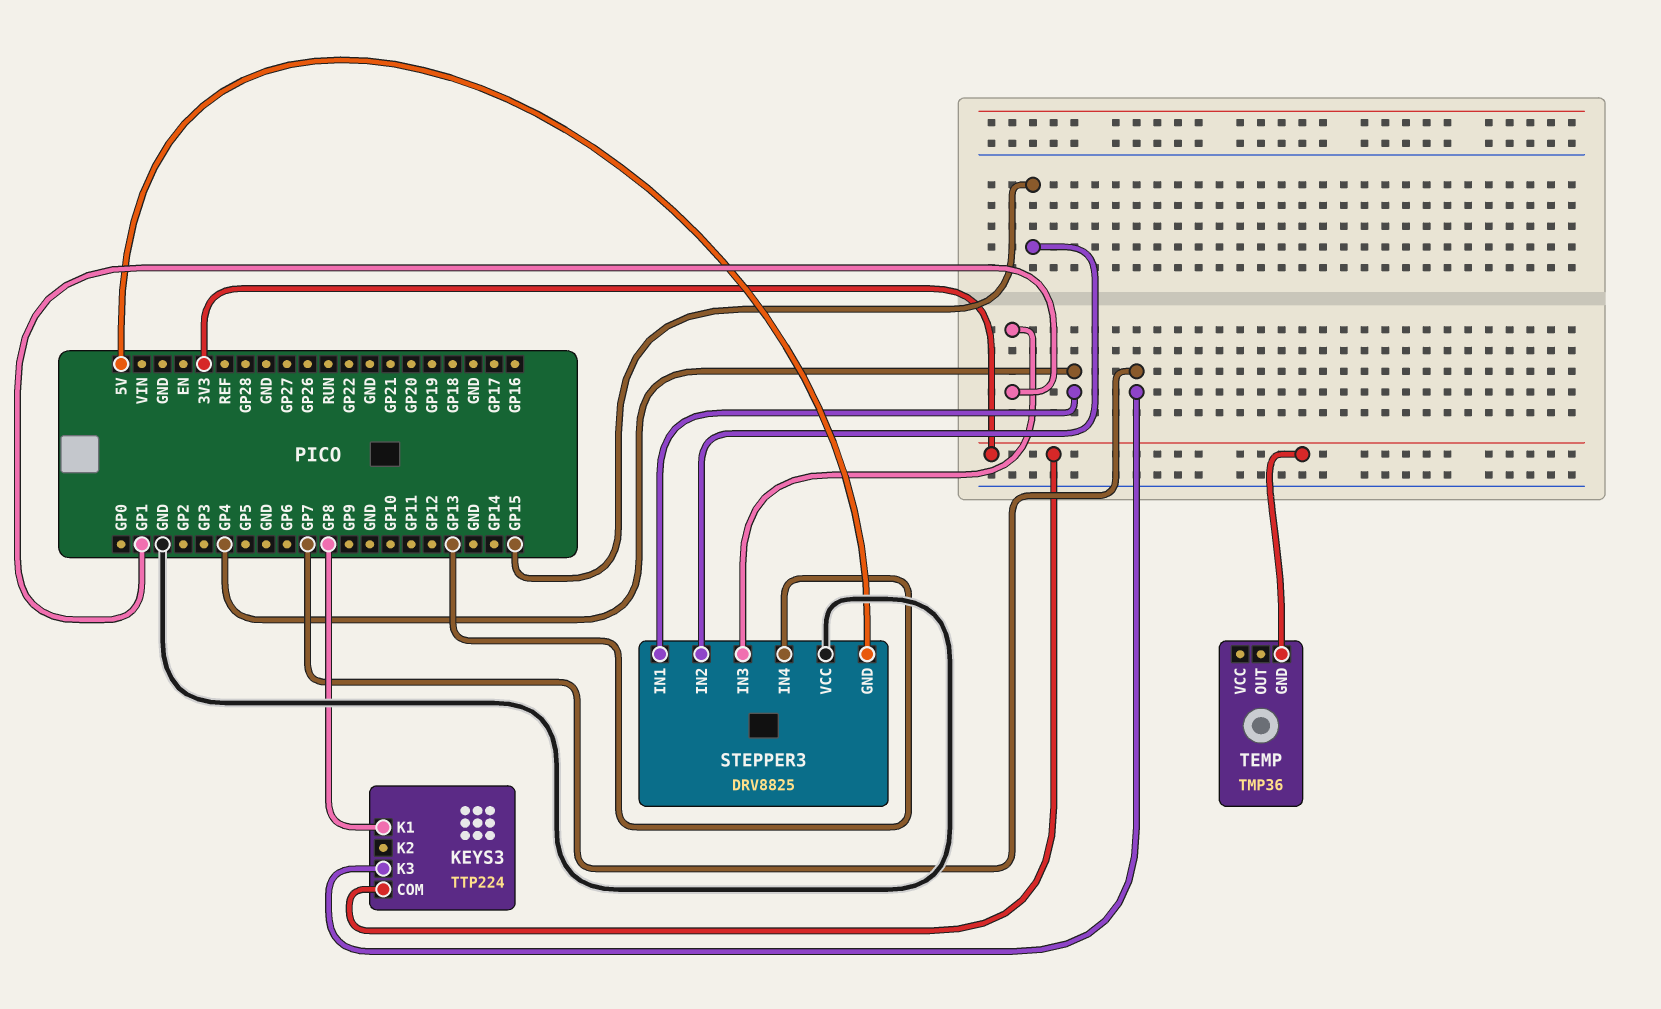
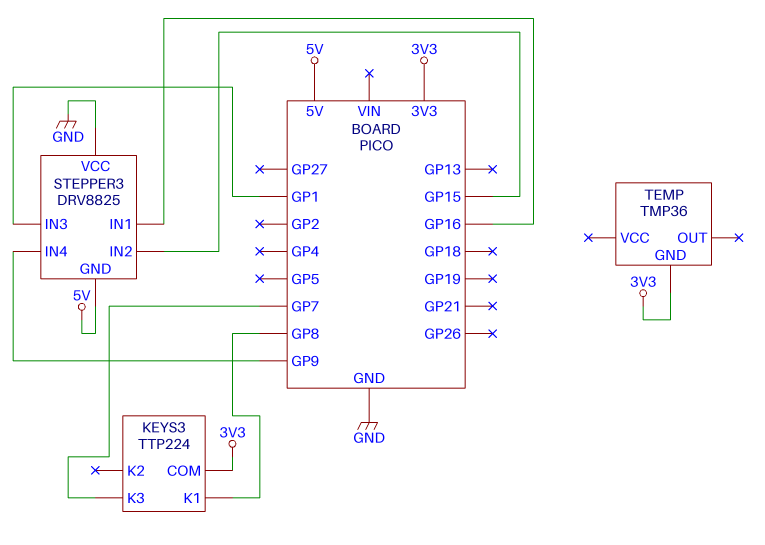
STEPPER3 pin IN1: GP4 -> GP16
STEPPER3 pin IN4: GP13 -> GP9

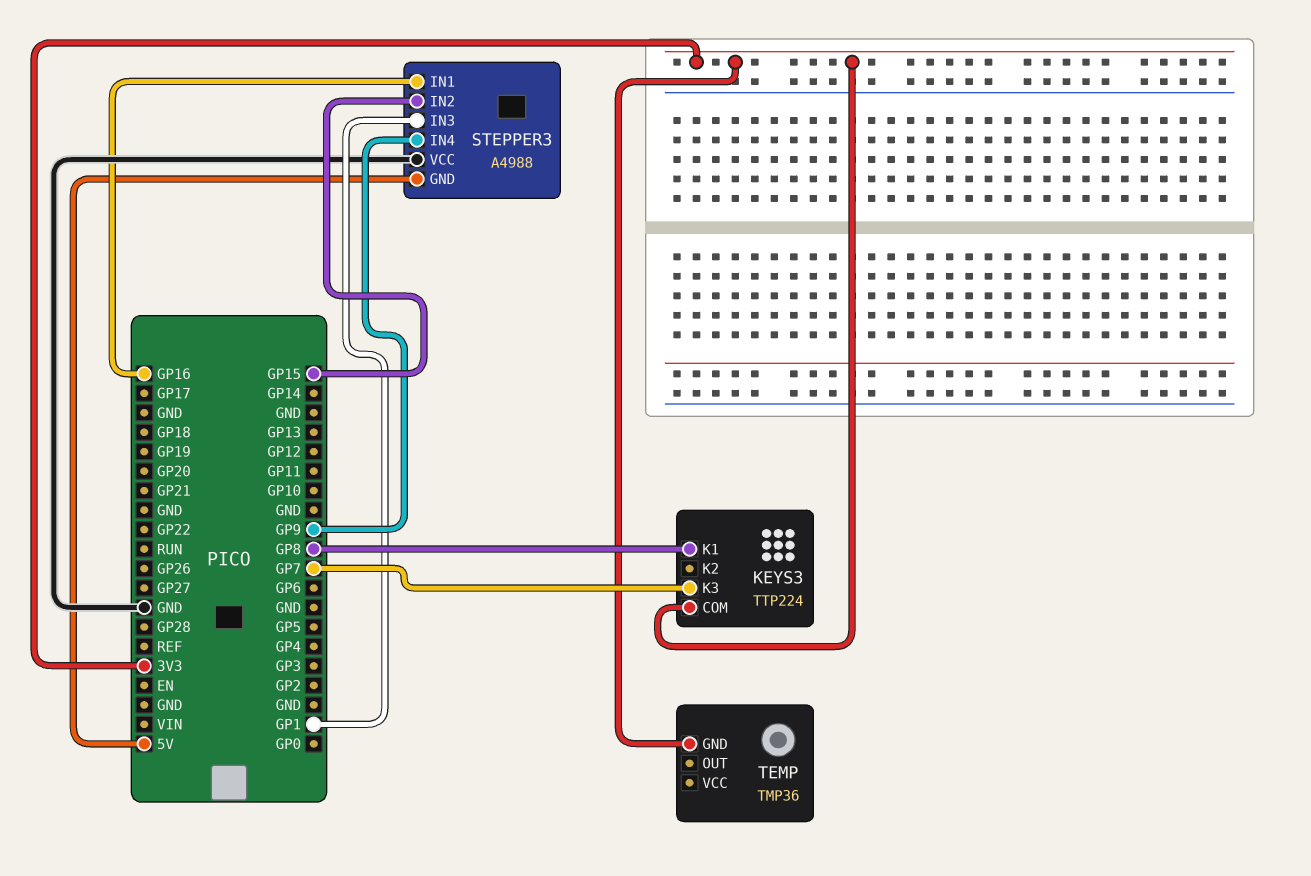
STEPPER3: DRV8825 -> A4988

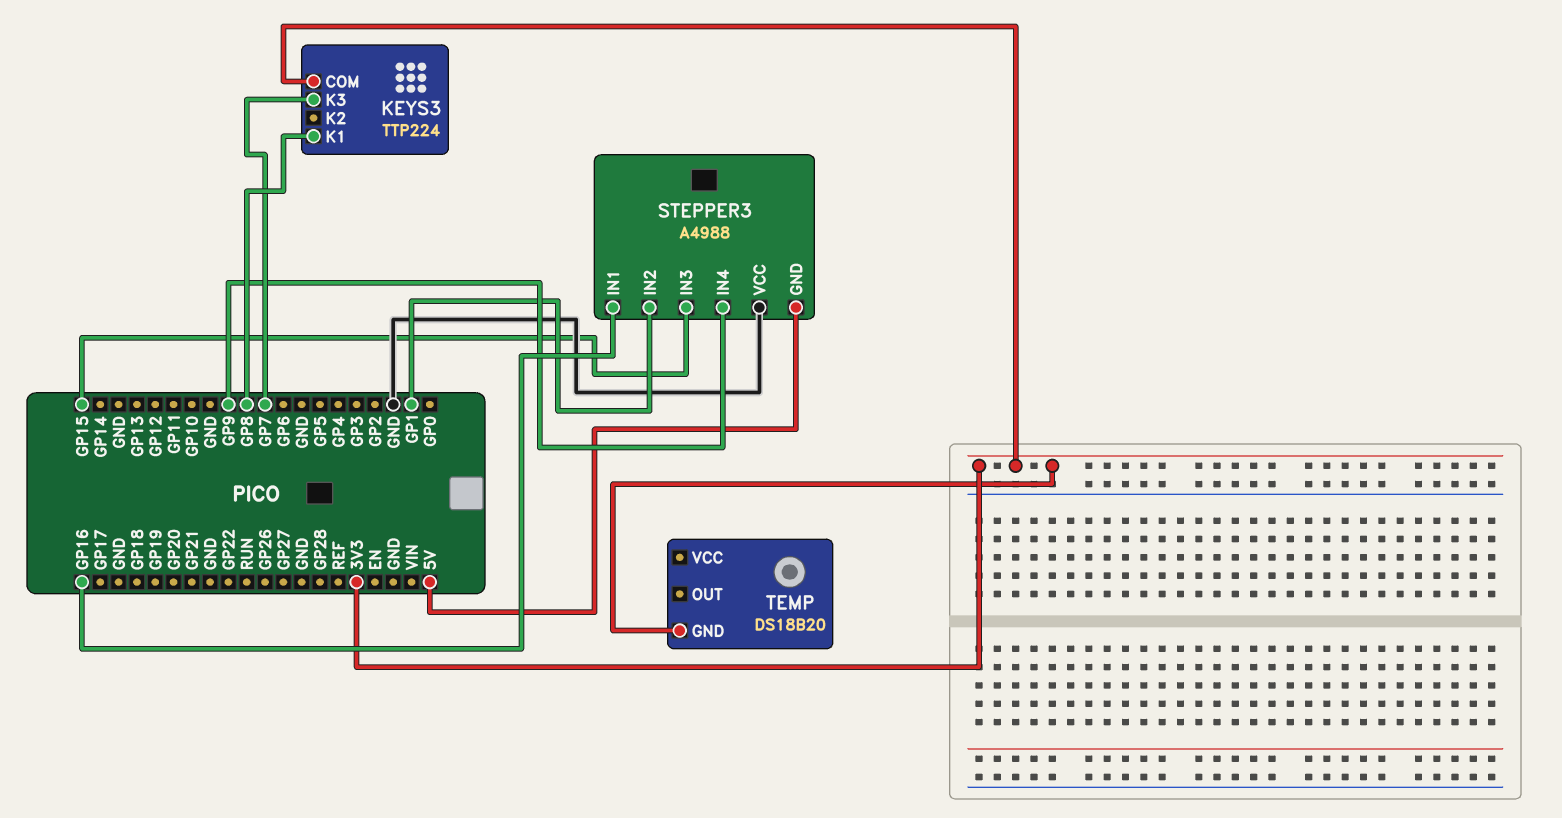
STEPPER3 pin IN2: GP15 -> GP1
STEPPER3 pin IN3: GP1 -> GP15
TEMP: TMP36 -> DS18B20

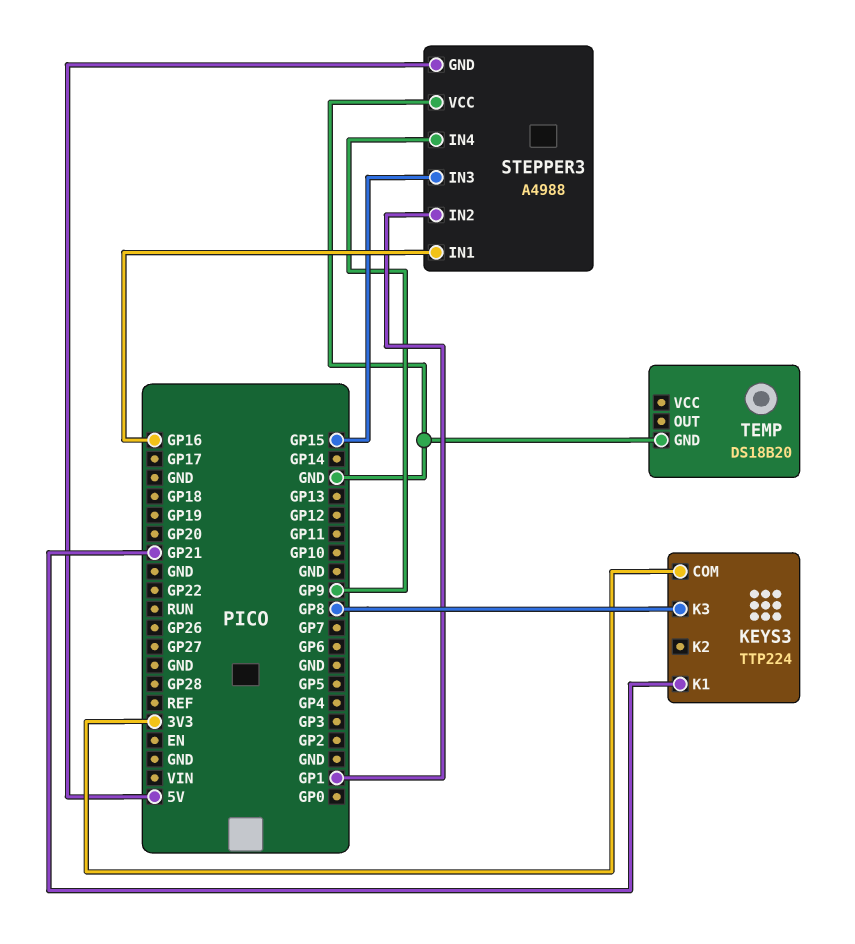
KEYS3 pin K1: GP8 -> GP21
KEYS3 pin K3: GP7 -> GP8
TEMP pin GND: 3V3 -> GND

